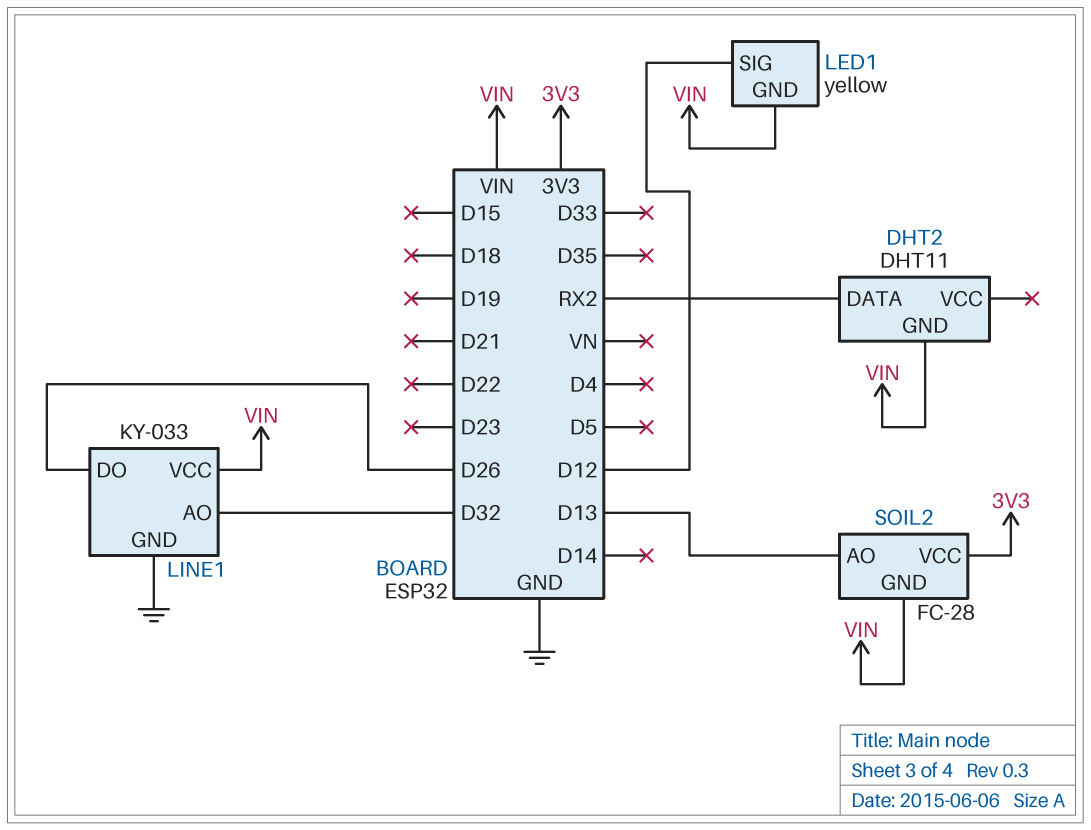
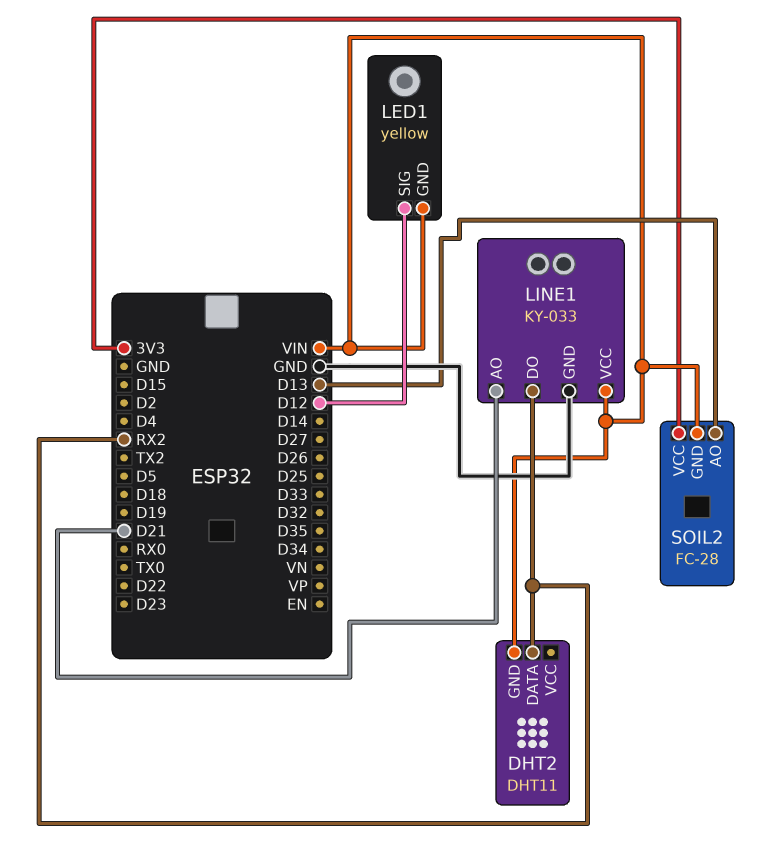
LINE1 pin AO: D32 -> D21
LINE1 pin DO: D26 -> RX2

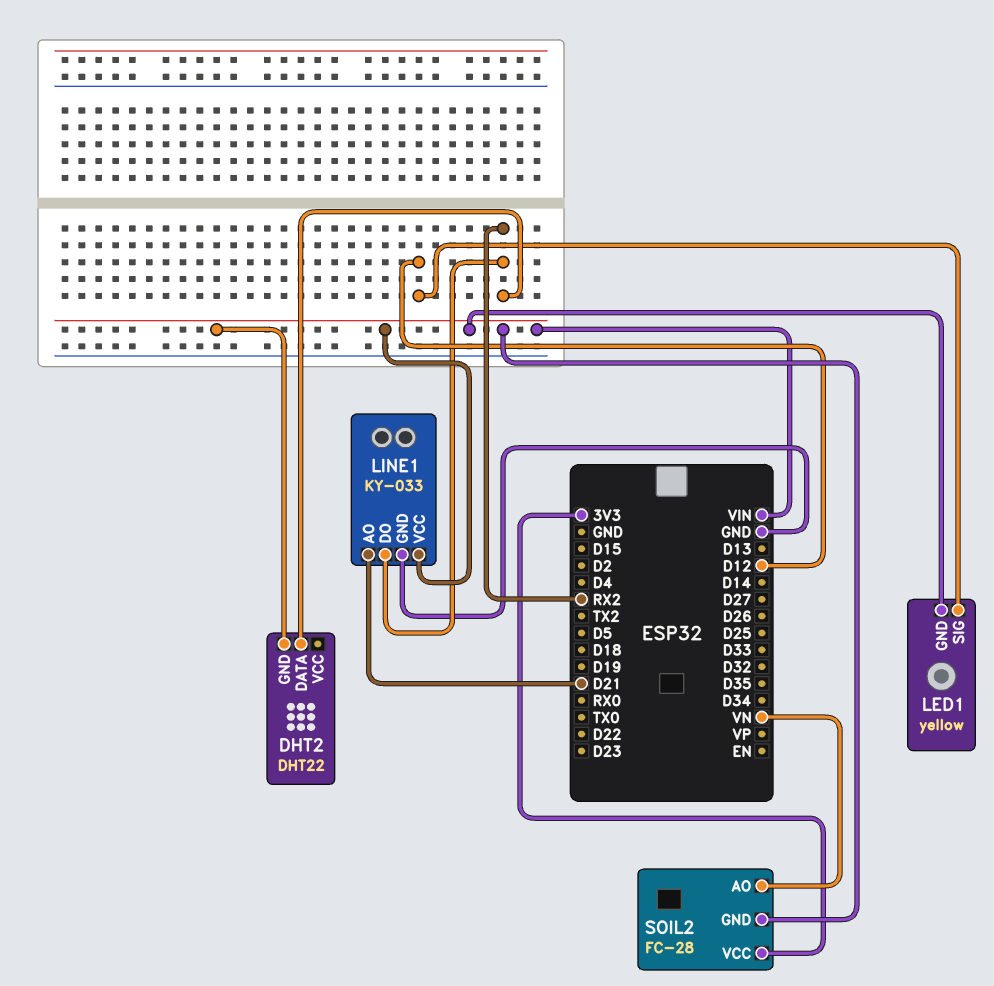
DHT2: DHT11 -> DHT22
SOIL2 pin AO: D13 -> VN

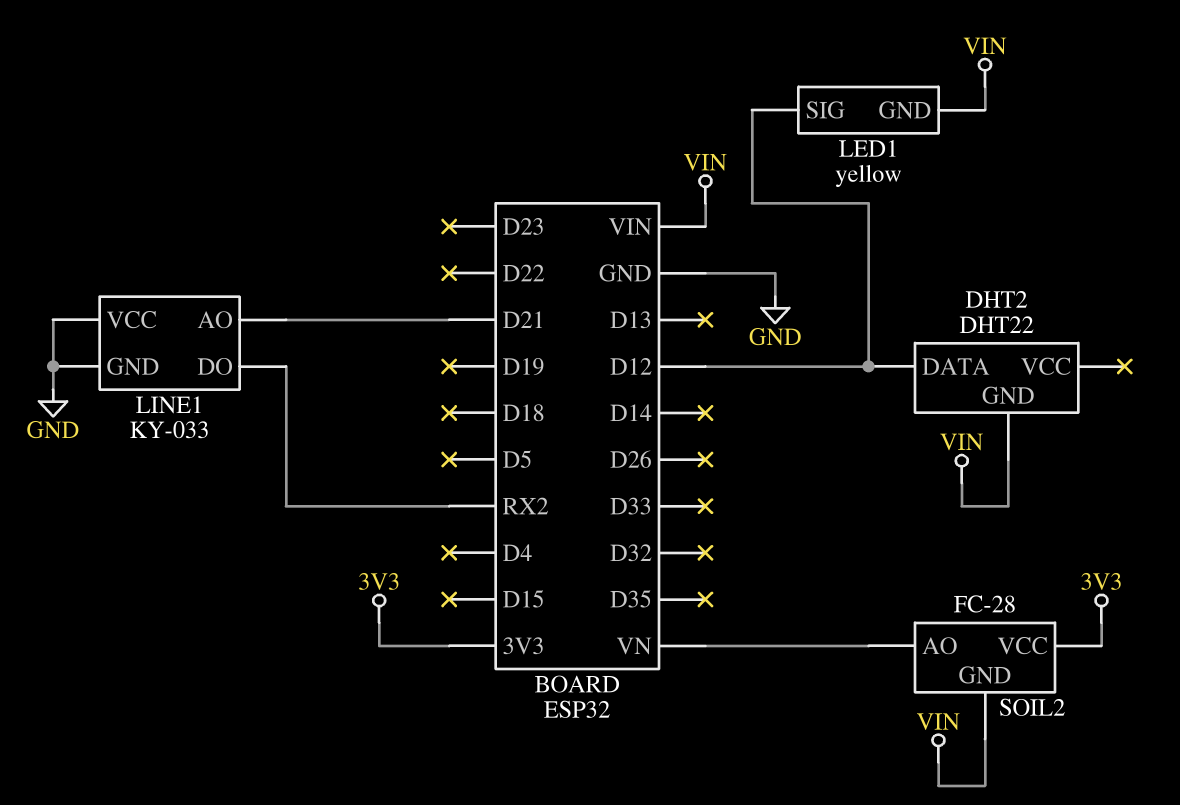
DHT2 pin DATA: RX2 -> D12
LINE1 pin VCC: VIN -> GND

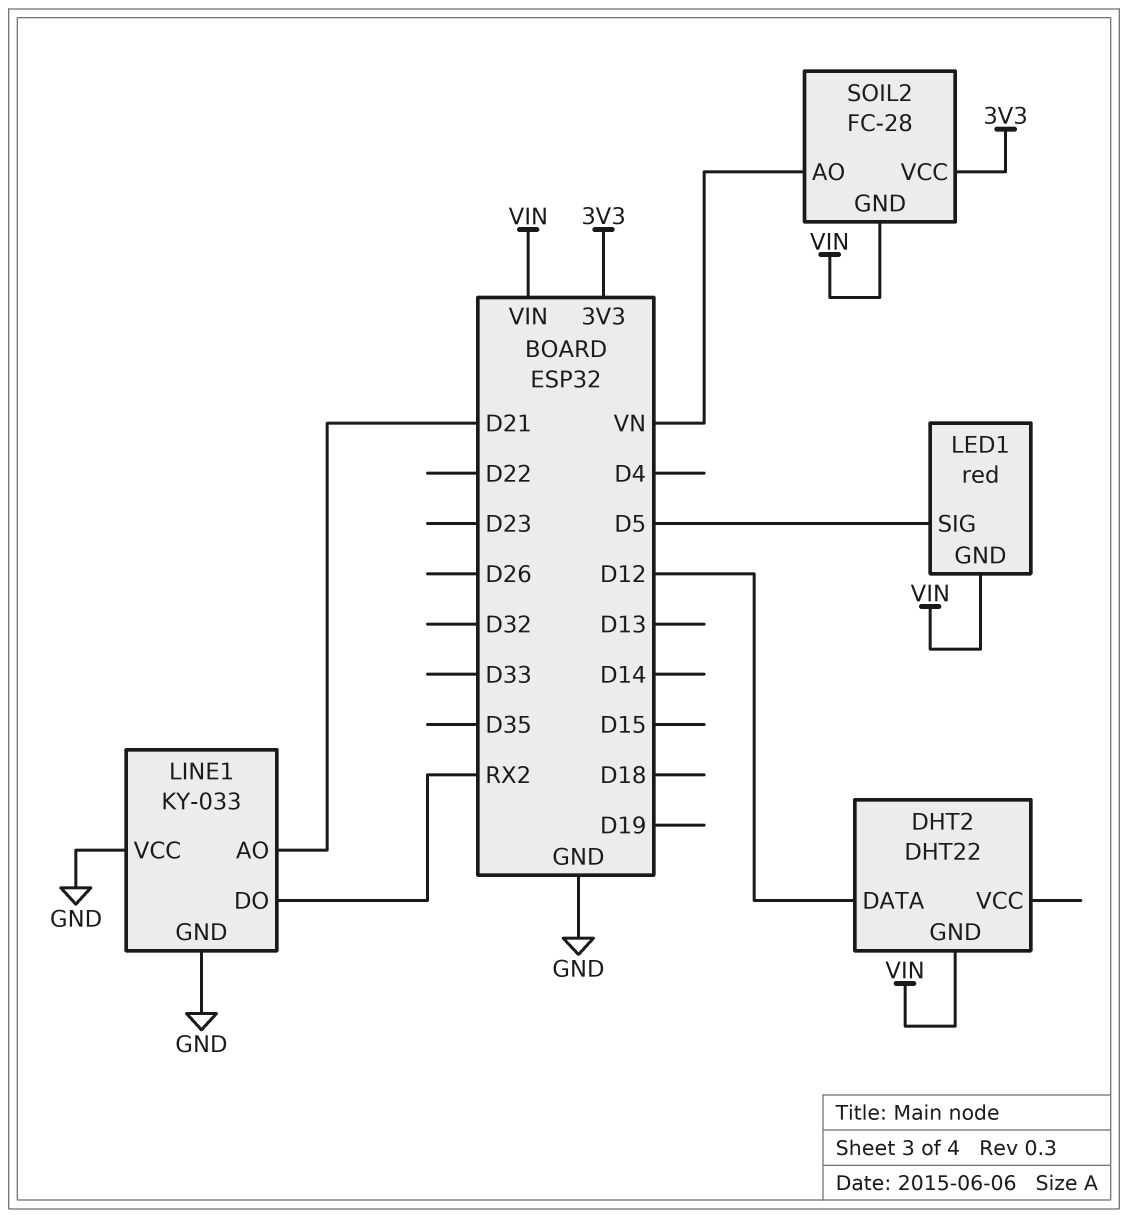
LED1: yellow -> red
LED1 pin SIG: D12 -> D5

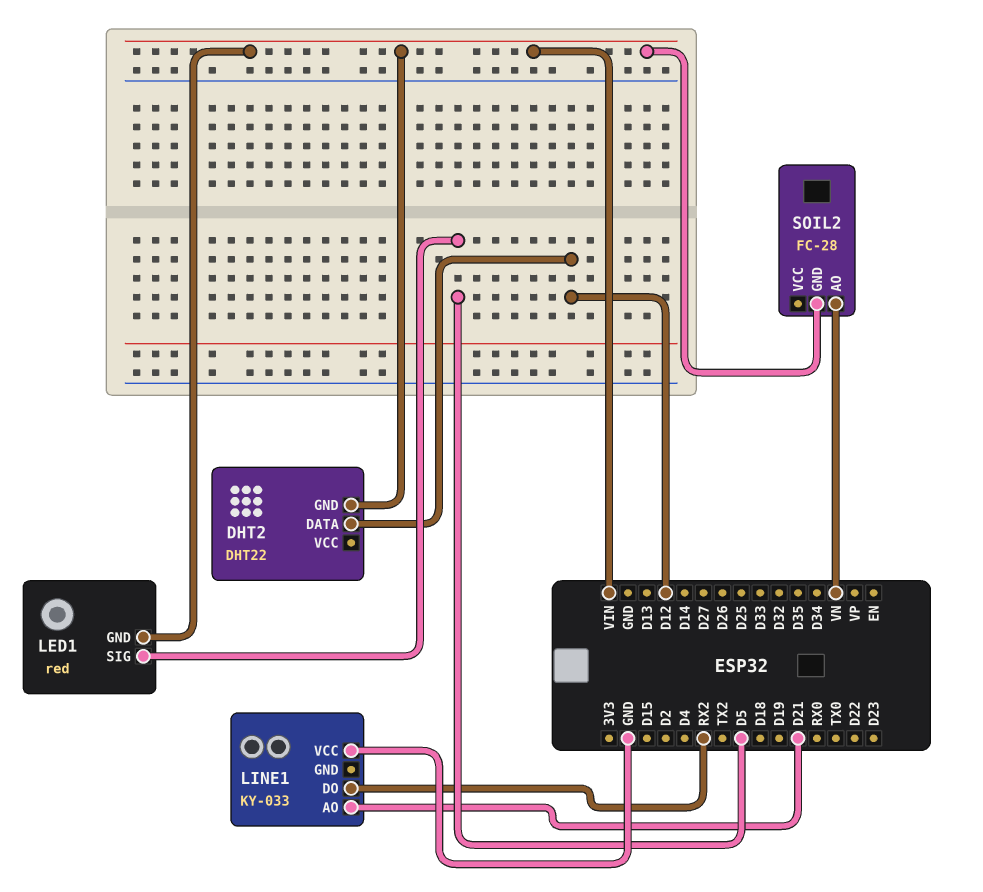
LINE1 pin GND: GND -> none
SOIL2 pin VCC: 3V3 -> none

